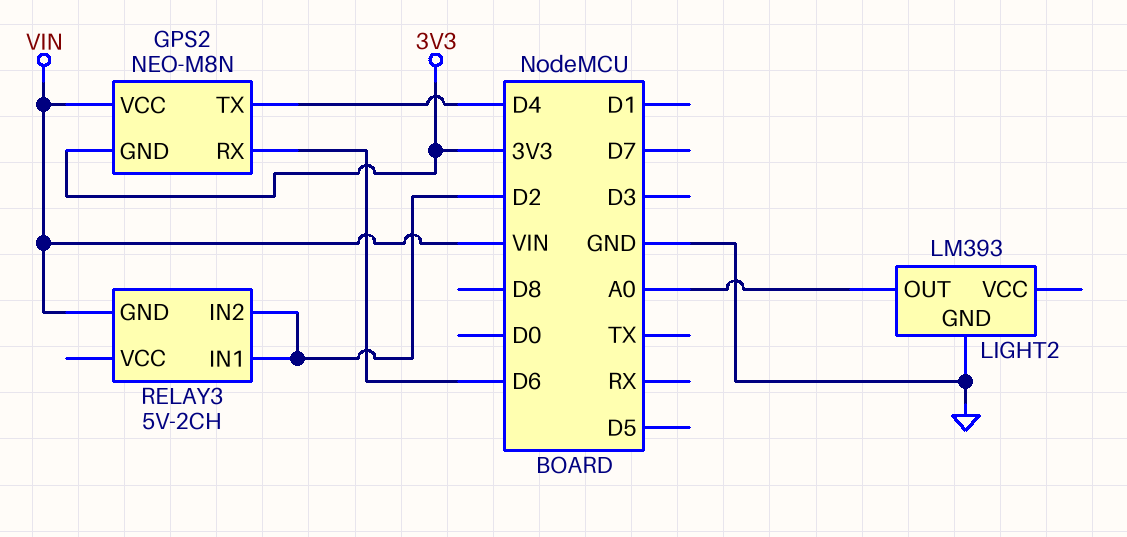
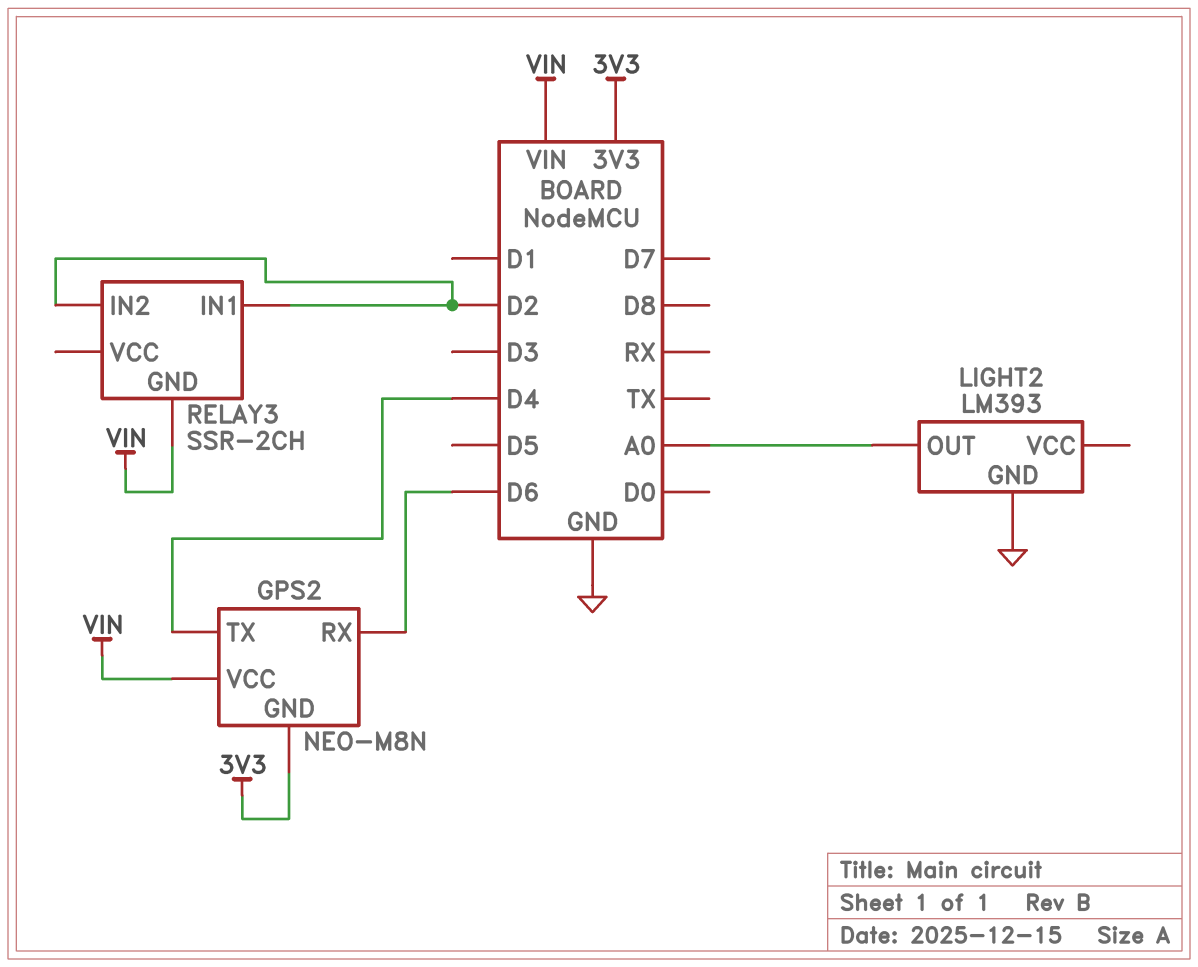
RELAY3: 5V-2CH -> SSR-2CH

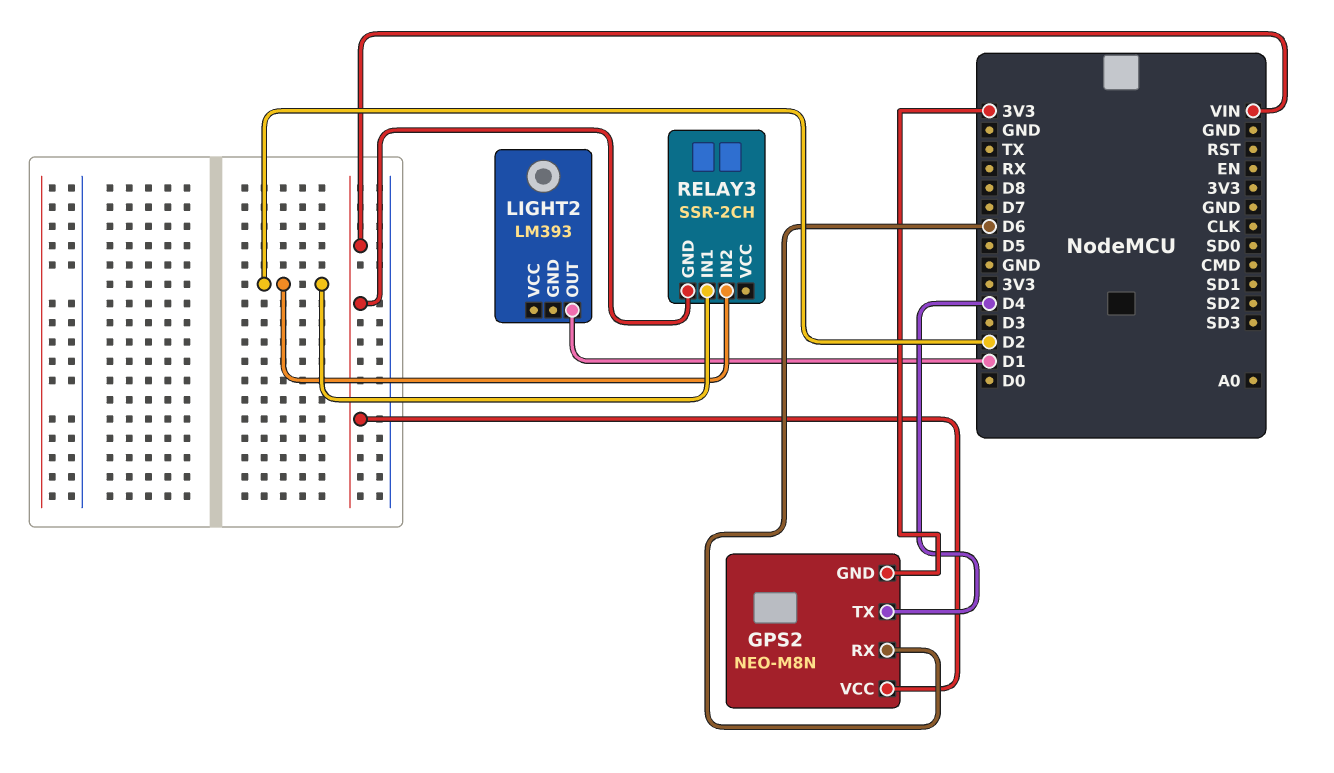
LIGHT2 pin GND: GND -> none
LIGHT2 pin OUT: A0 -> D1

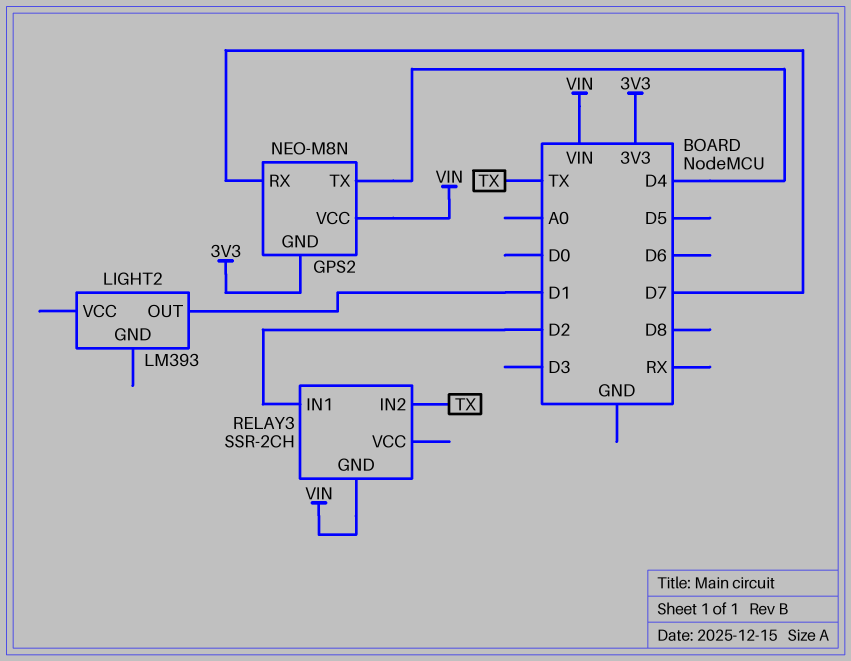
GPS2 pin RX: D6 -> D7
RELAY3 pin IN2: D2 -> TX

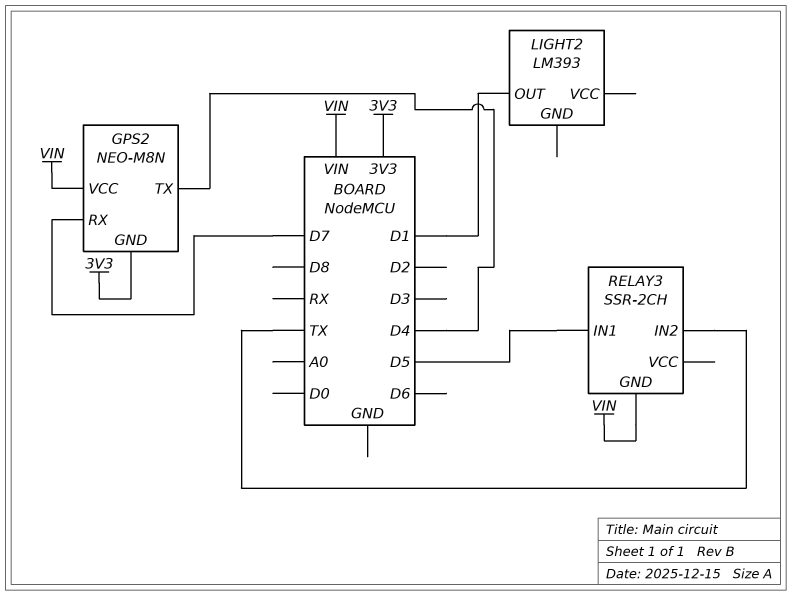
RELAY3 pin IN1: D2 -> D5

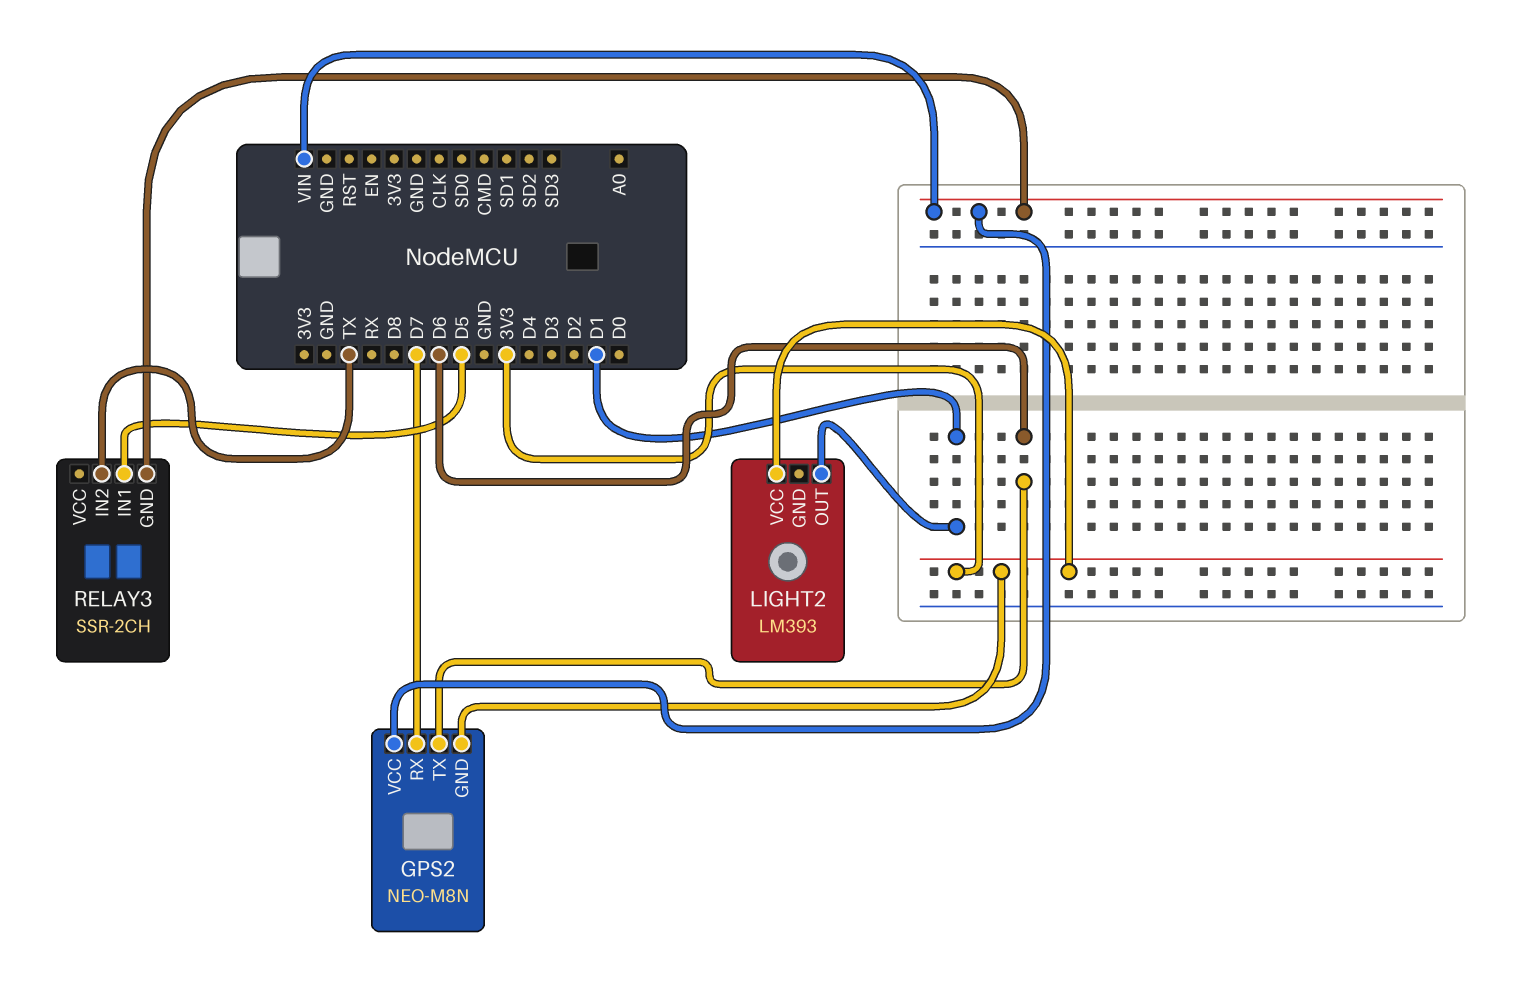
GPS2 pin TX: D4 -> D6
LIGHT2 pin VCC: none -> 3V3

